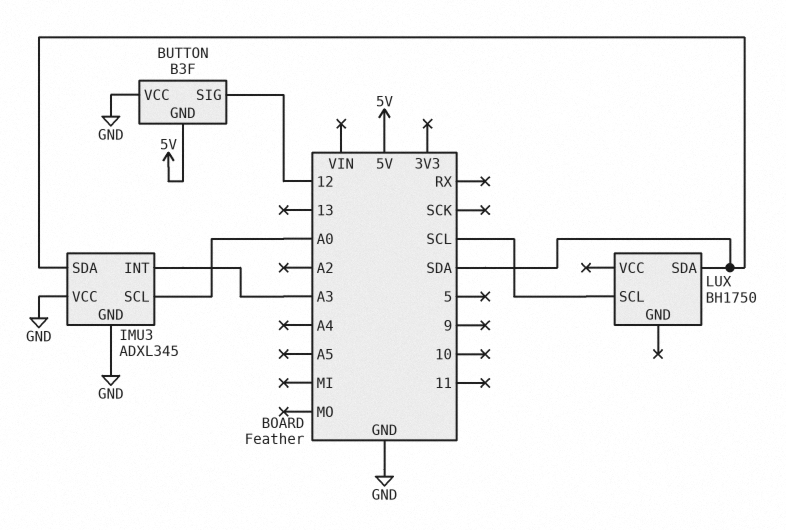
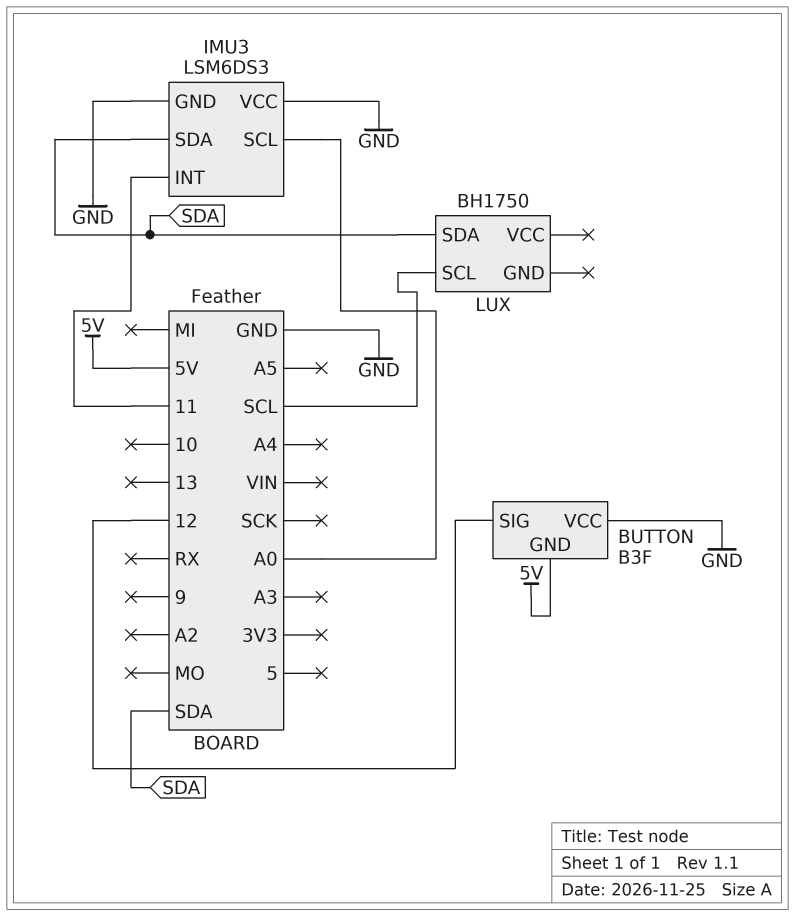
IMU3: ADXL345 -> LSM6DS3
IMU3 pin INT: A3 -> 11

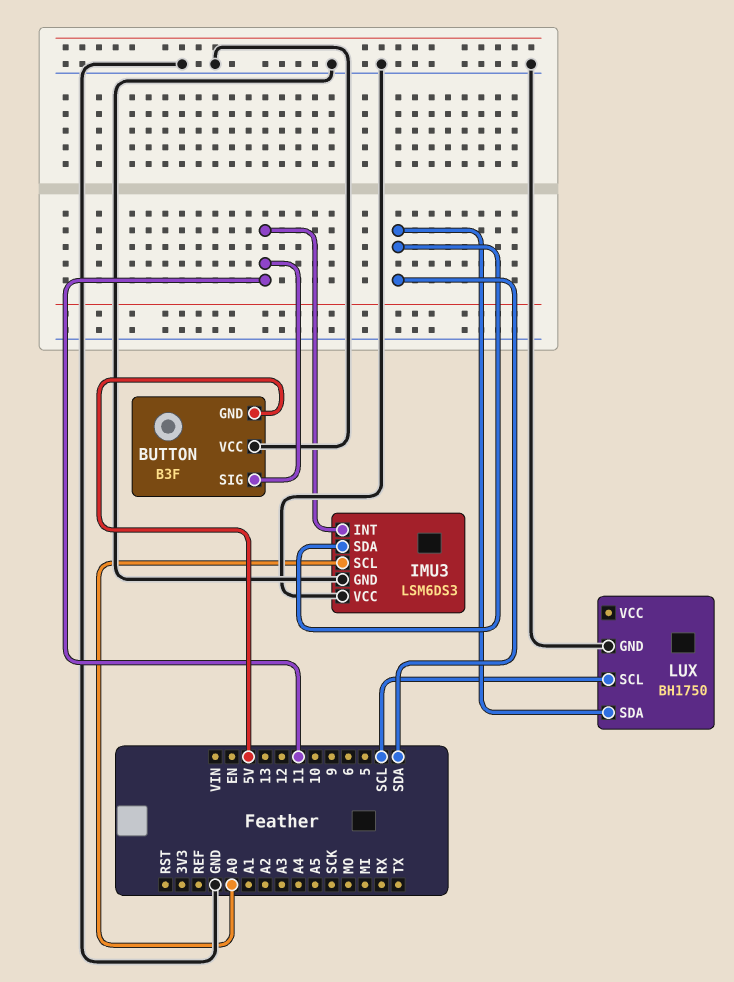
BUTTON pin SIG: 12 -> 11
LUX pin GND: none -> GND

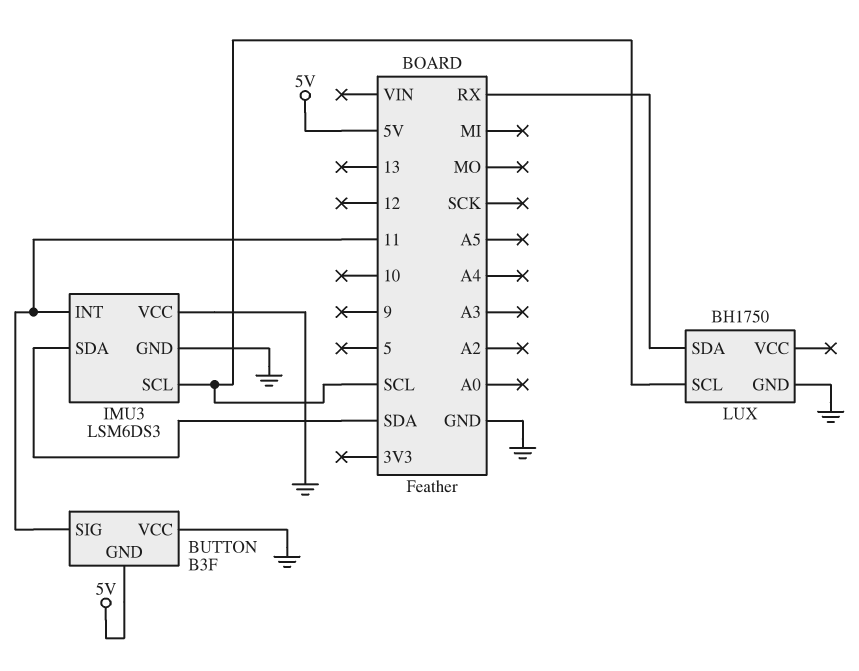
IMU3 pin SCL: A0 -> SCL
LUX pin SDA: SDA -> RX

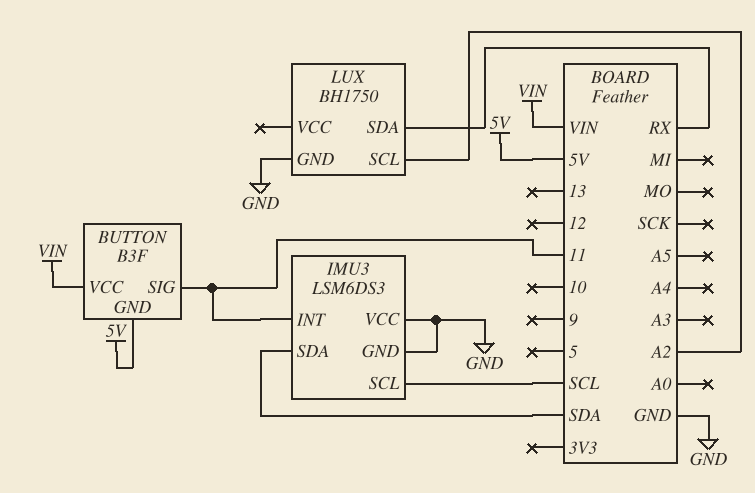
BUTTON pin VCC: GND -> VIN
LUX pin SCL: SCL -> A2

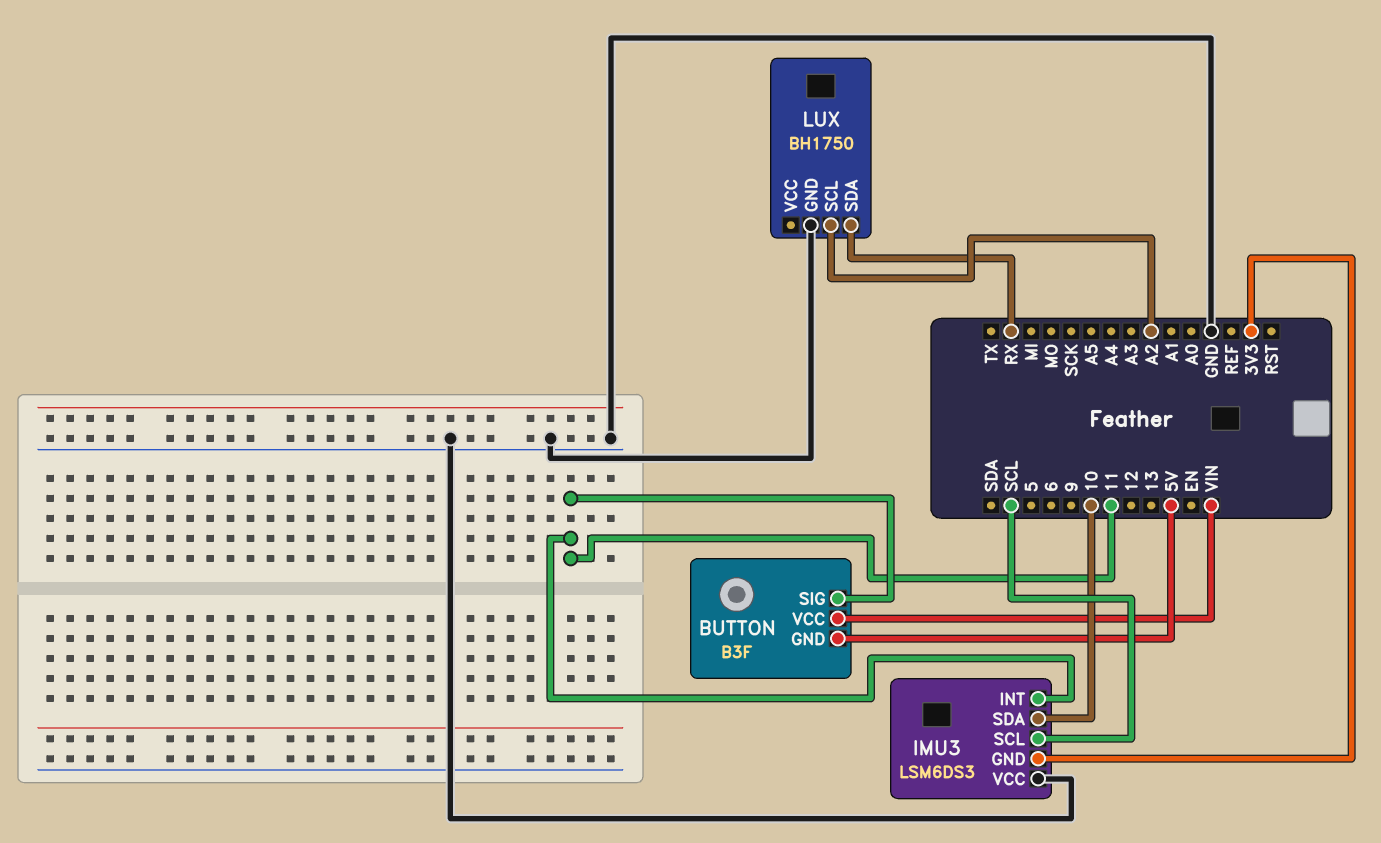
IMU3 pin GND: GND -> 3V3
IMU3 pin SDA: SDA -> 10

